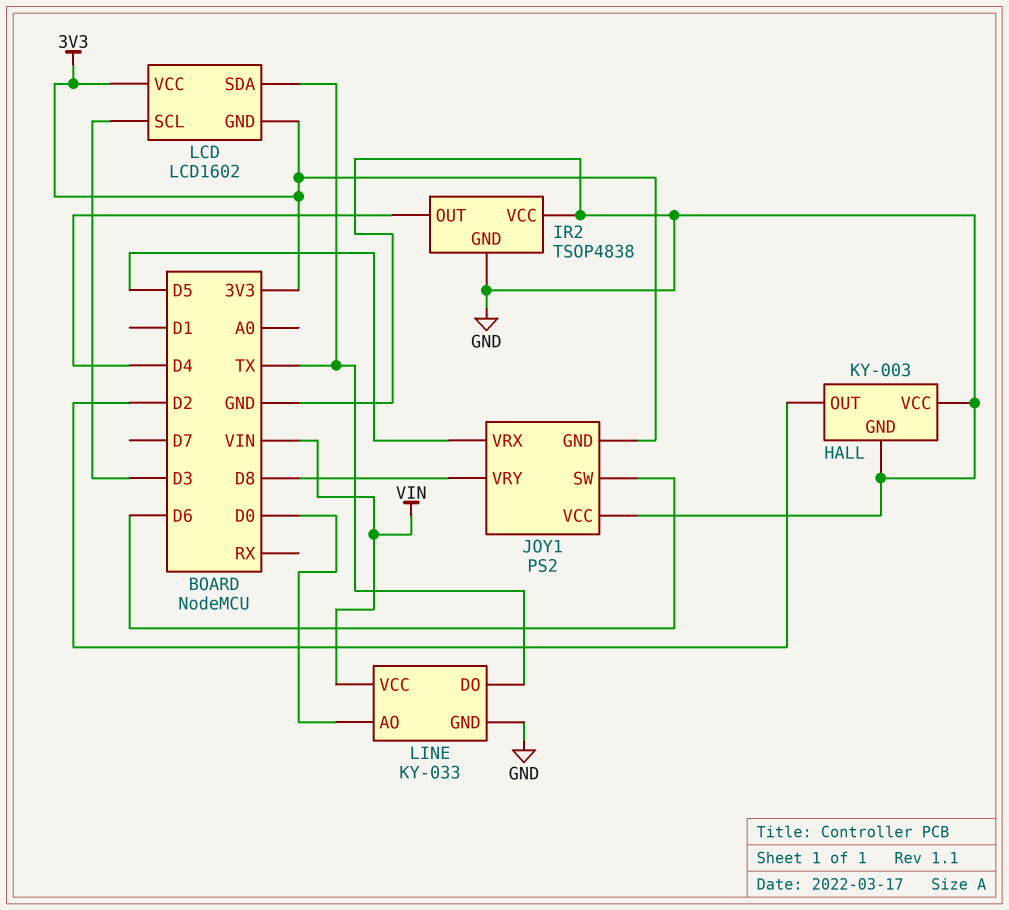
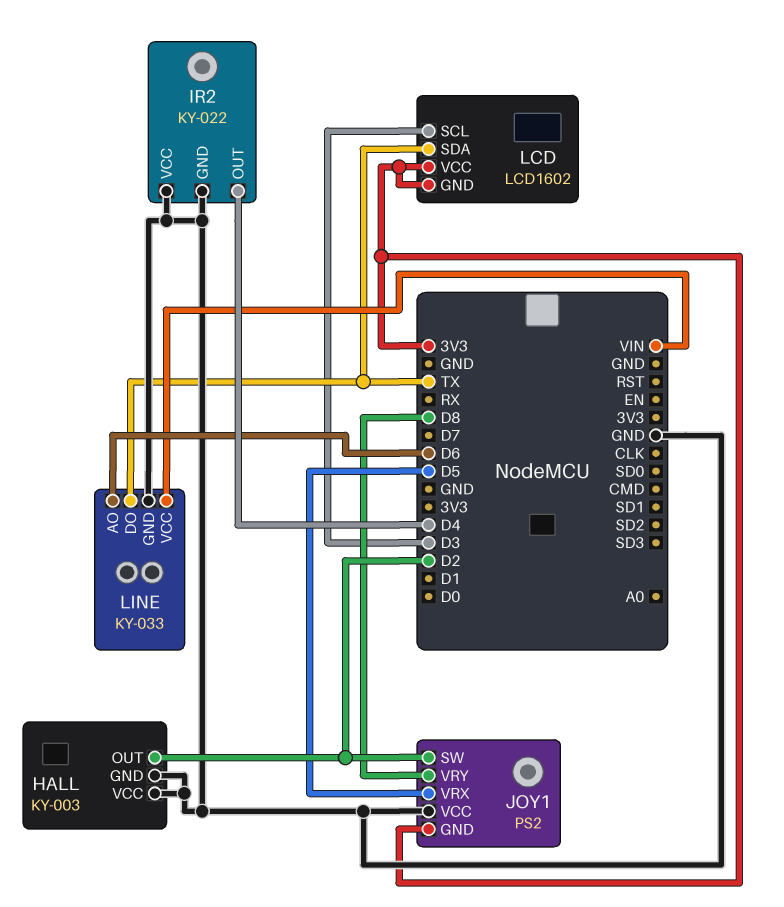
IR2: TSOP4838 -> KY-022
JOY1 pin SW: D6 -> D2
LINE pin AO: D0 -> D6

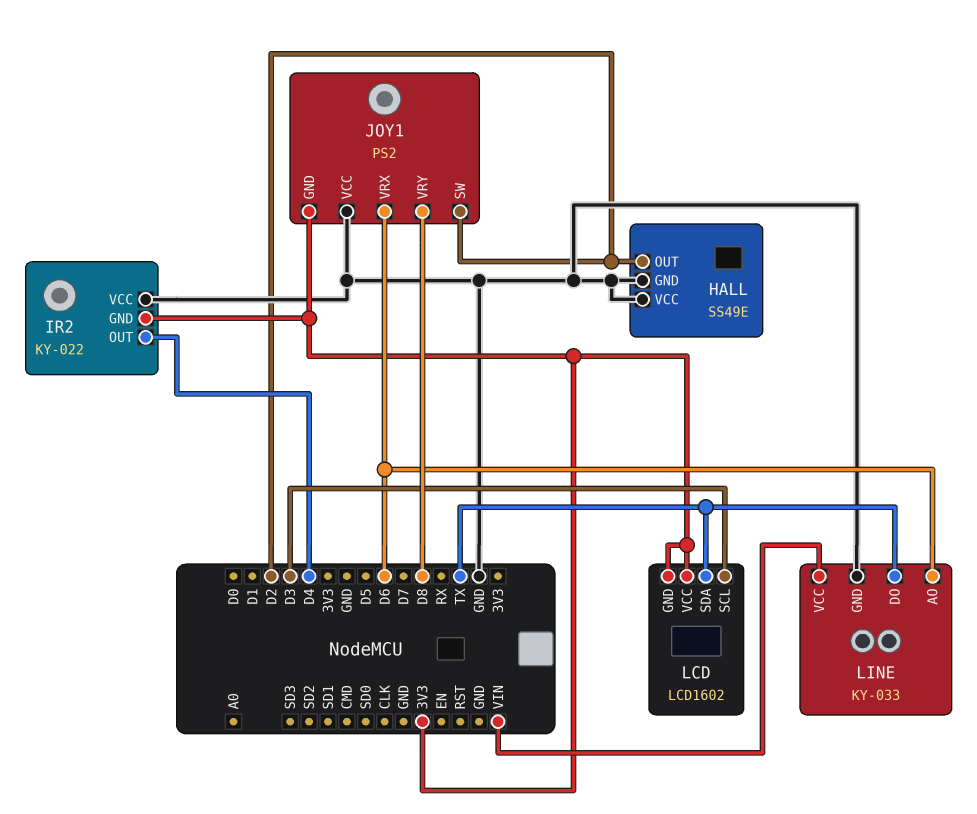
HALL: KY-003 -> SS49E
IR2 pin GND: GND -> 3V3
JOY1 pin VRX: D5 -> D6

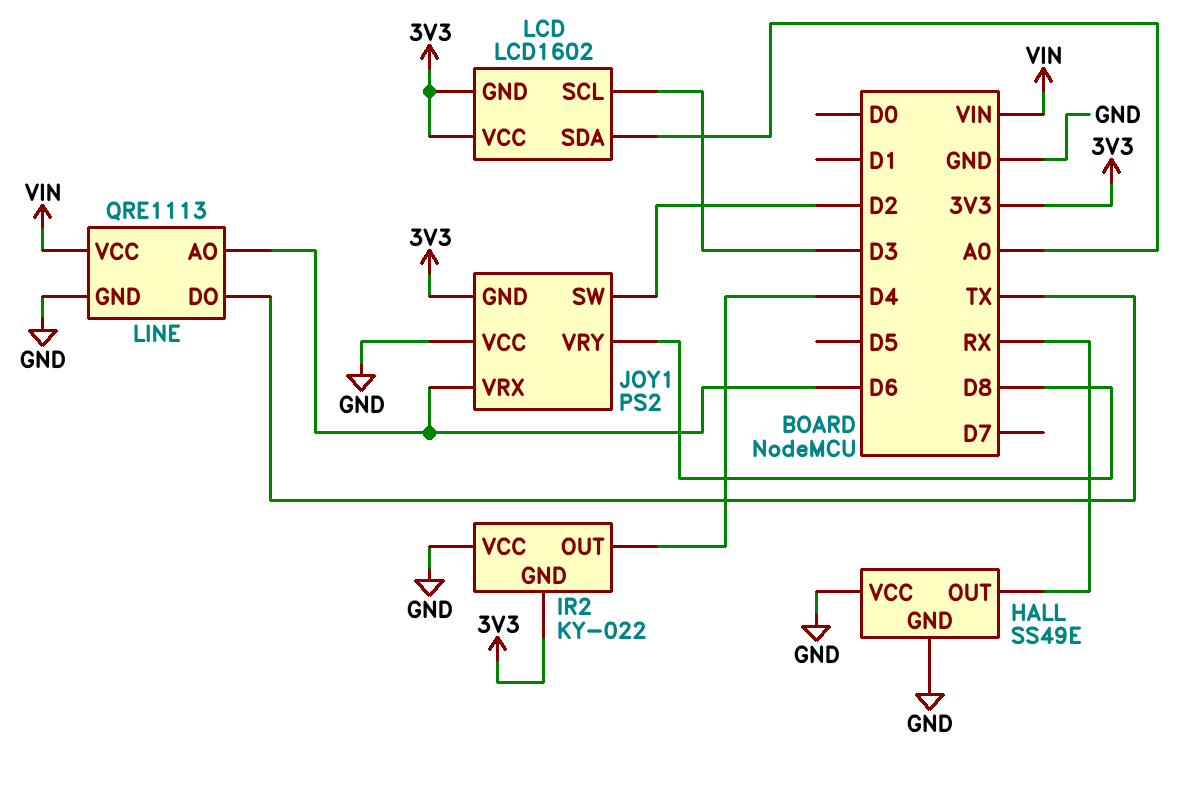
HALL pin OUT: D2 -> RX
LCD pin SDA: TX -> A0
LINE: KY-033 -> QRE1113

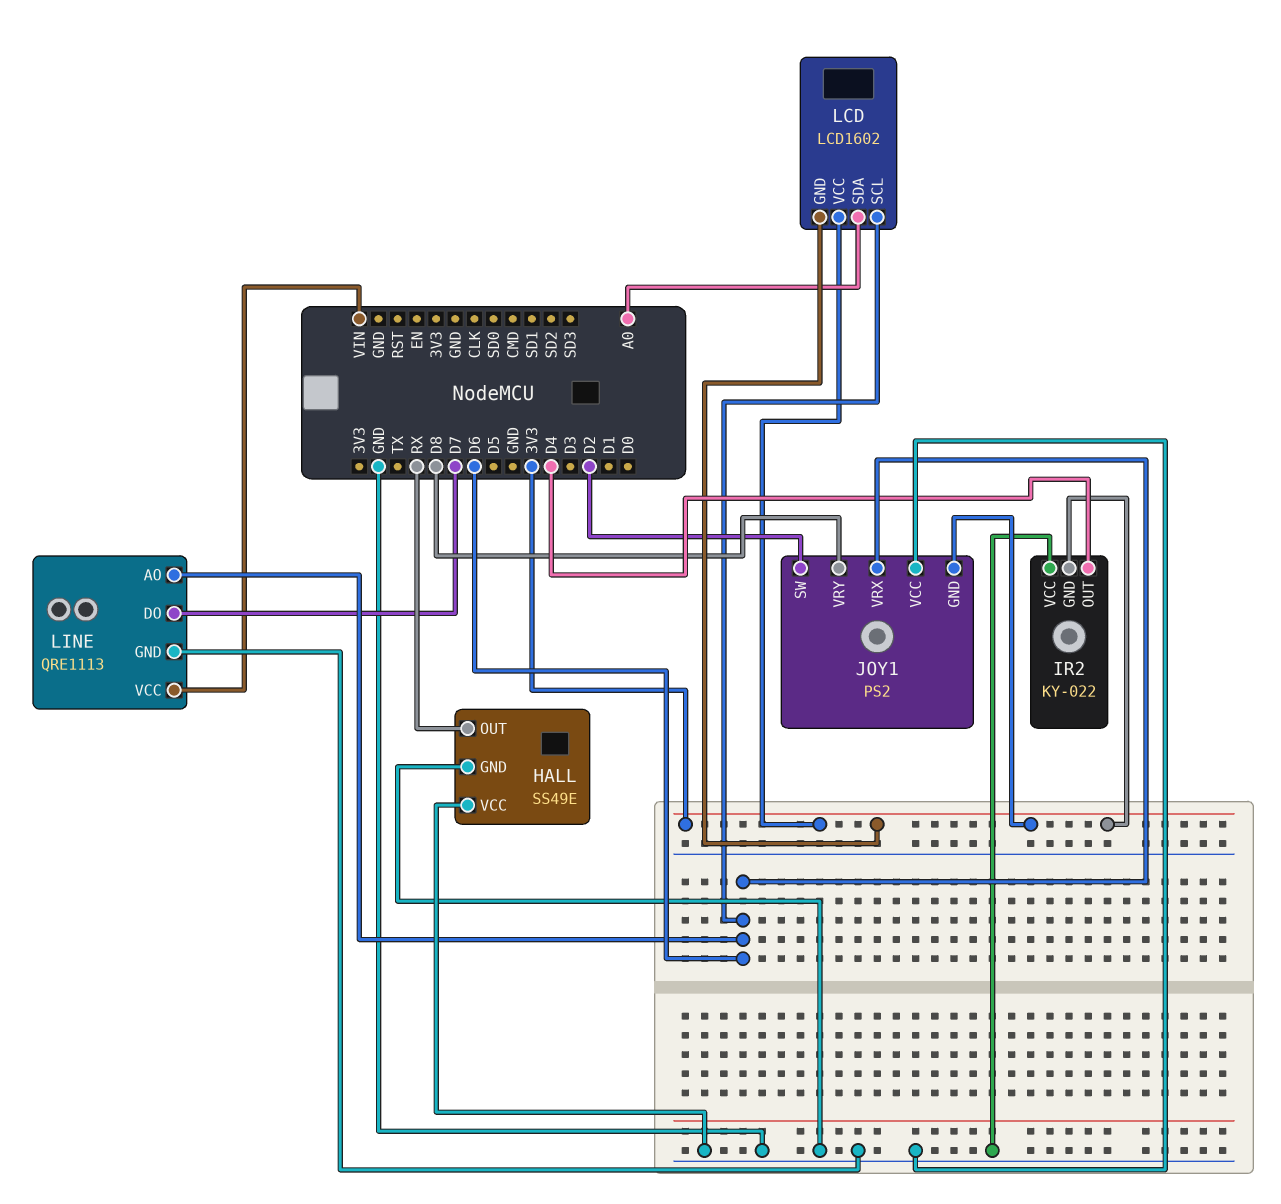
LCD pin SCL: D3 -> D6
LINE pin DO: TX -> D7

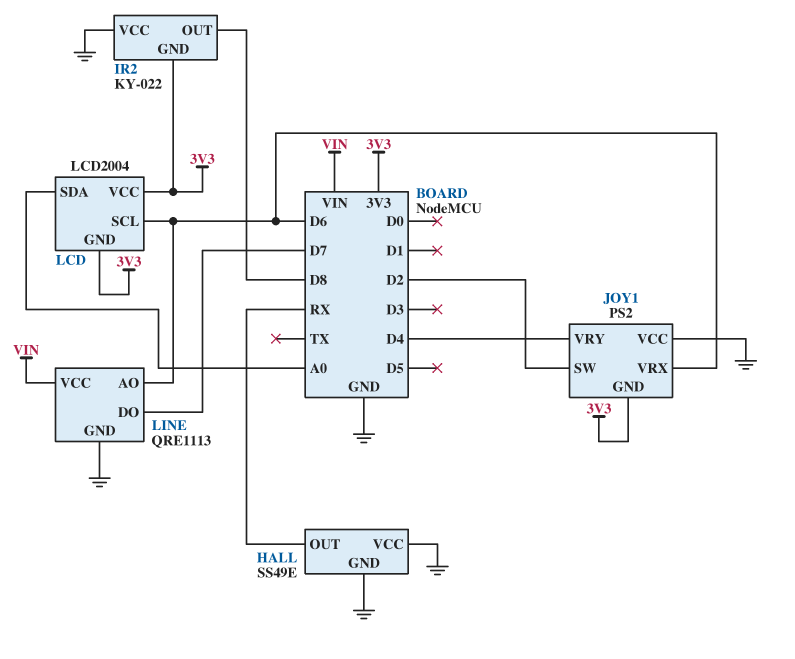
IR2 pin OUT: D4 -> D8
JOY1 pin VRY: D8 -> D4
LCD: LCD1602 -> LCD2004

